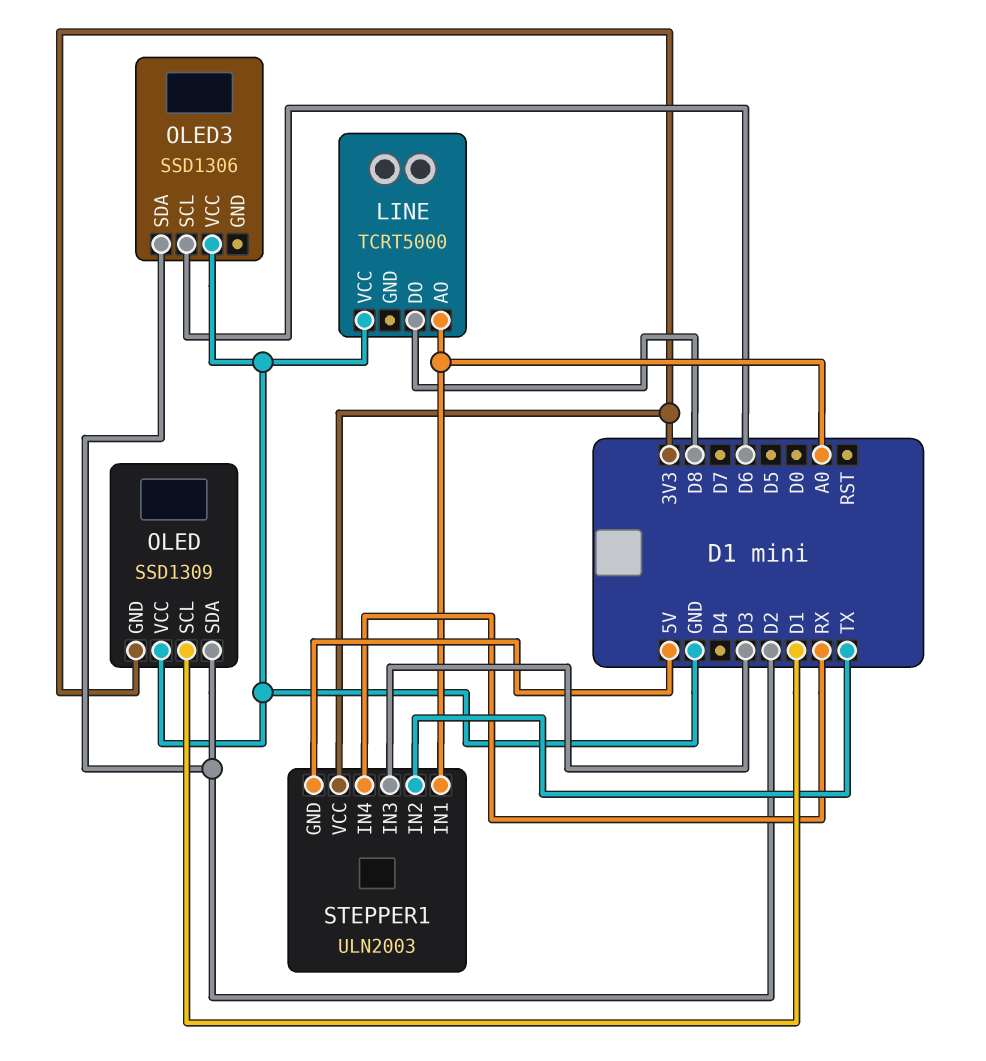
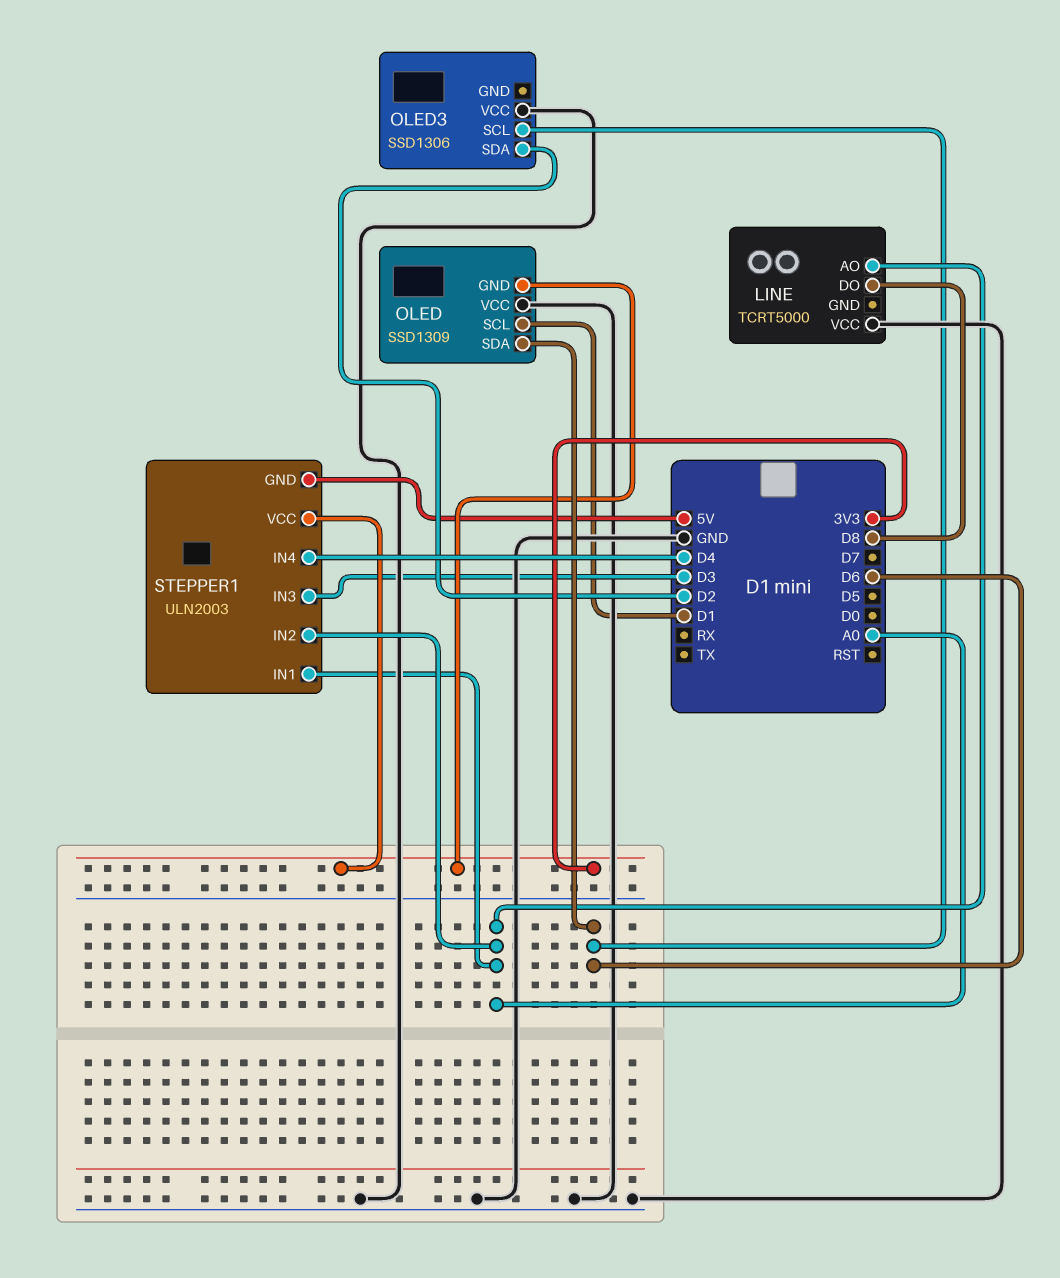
OLED pin SDA: D2 -> D6
STEPPER1 pin IN2: TX -> A0
STEPPER1 pin IN4: RX -> D4

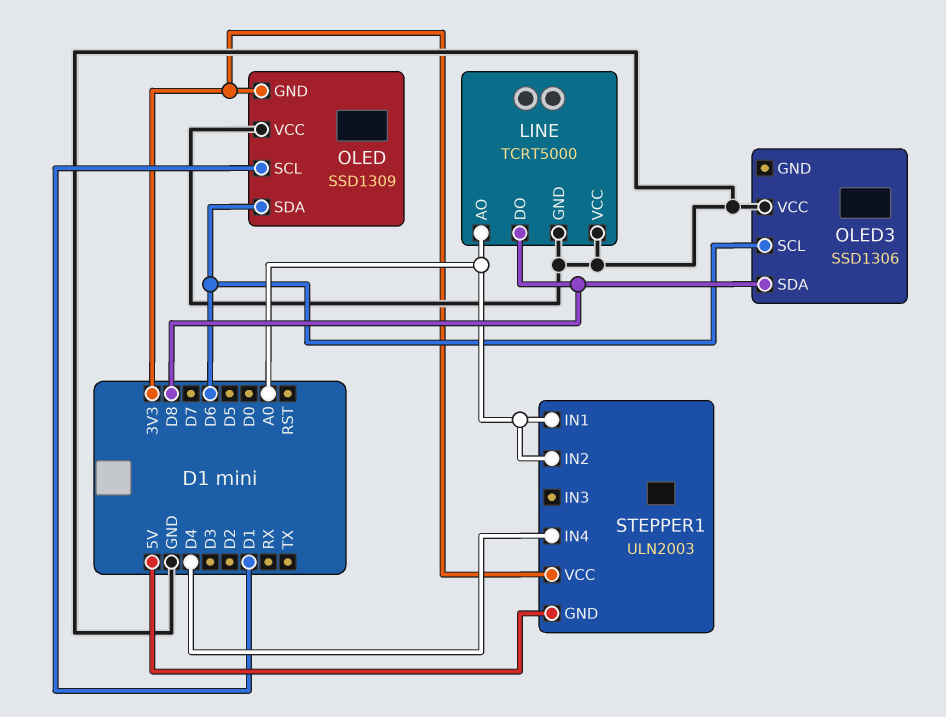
LINE pin GND: none -> GND
OLED3 pin SDA: D2 -> D8
STEPPER1 pin IN3: D3 -> none

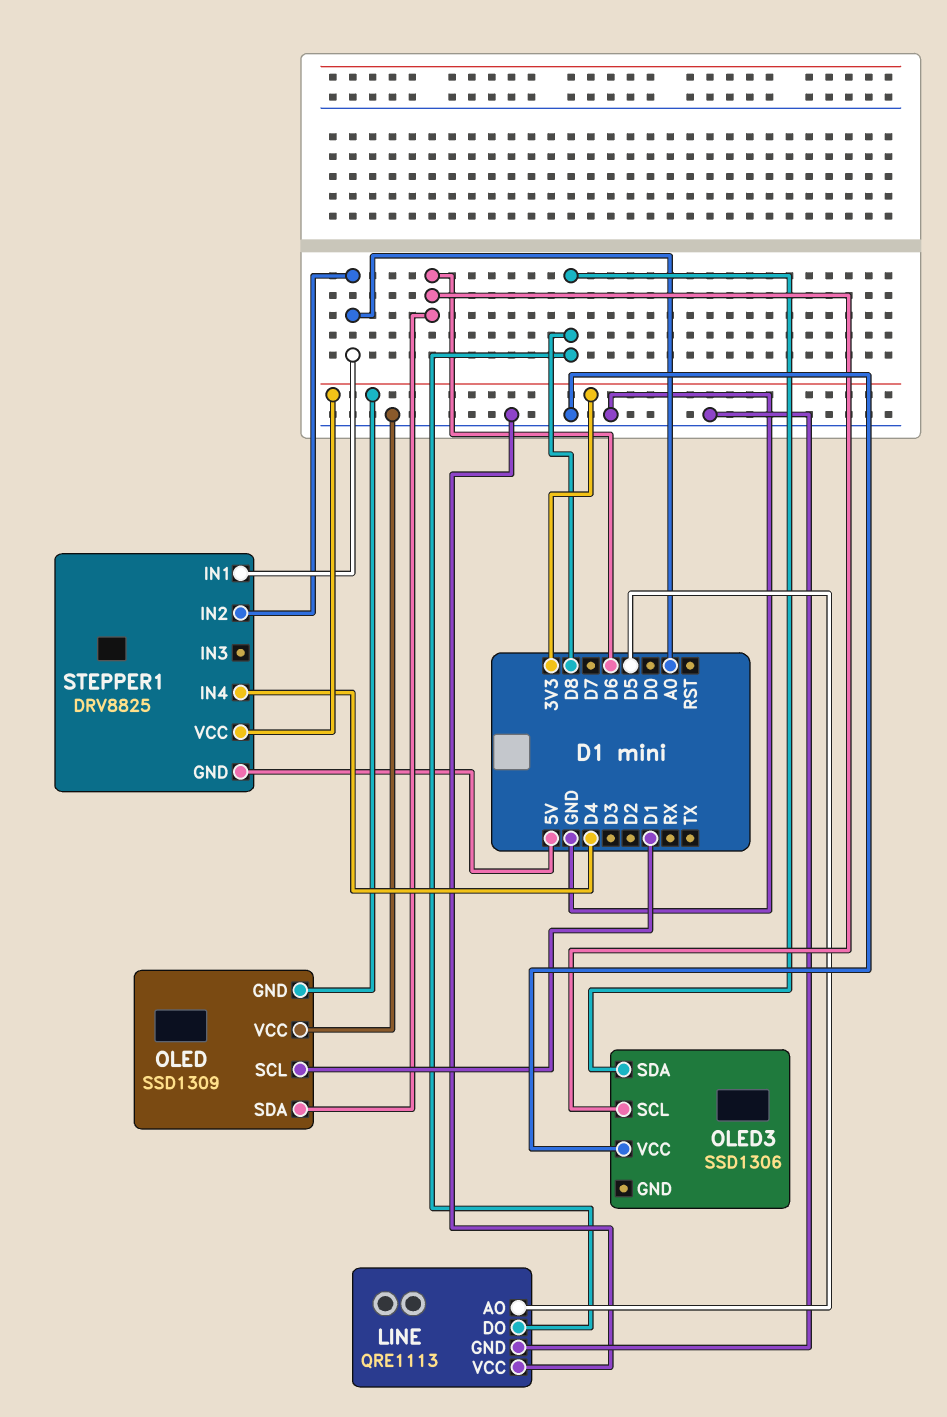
LINE: TCRT5000 -> QRE1113
LINE pin AO: A0 -> D5
STEPPER1: ULN2003 -> DRV8825

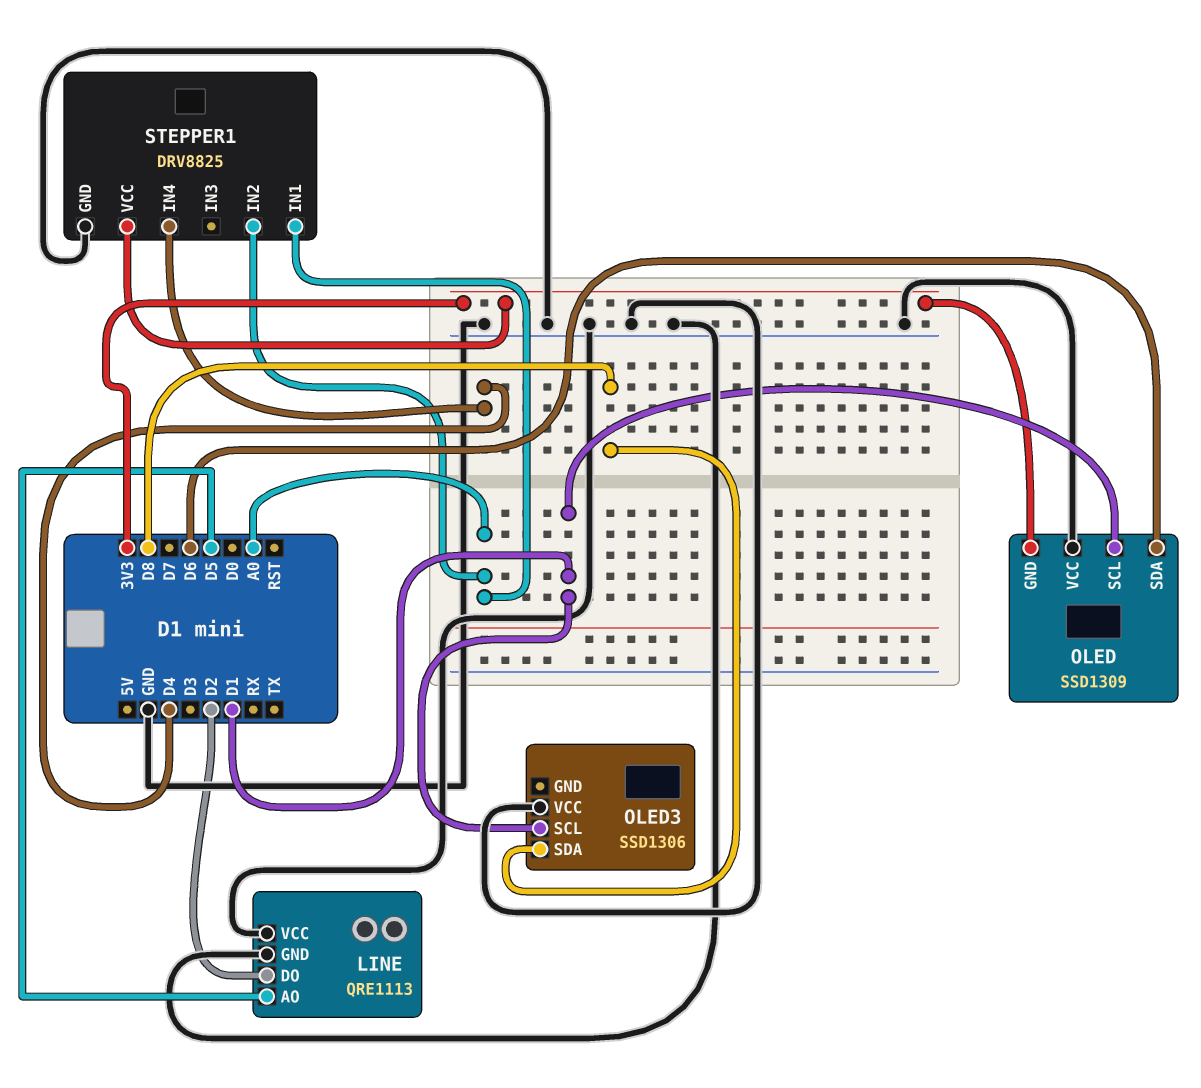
LINE pin DO: D8 -> D2
OLED3 pin SCL: D6 -> D1
STEPPER1 pin GND: 5V -> GND

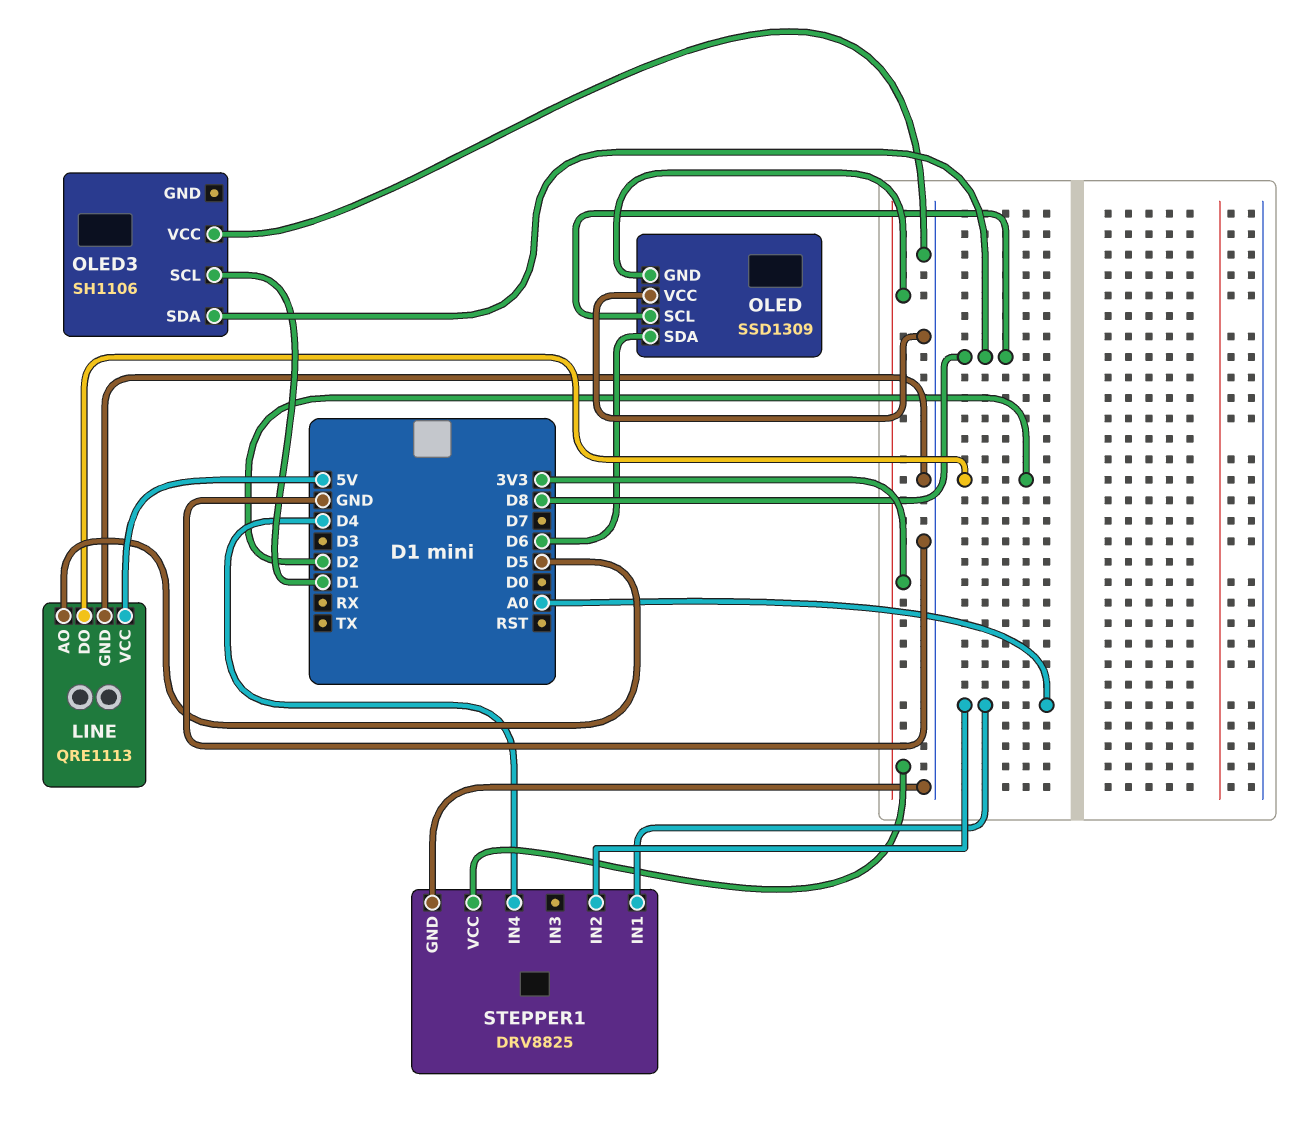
LINE pin VCC: GND -> 5V
OLED pin SCL: D1 -> D8
OLED3: SSD1306 -> SH1106

